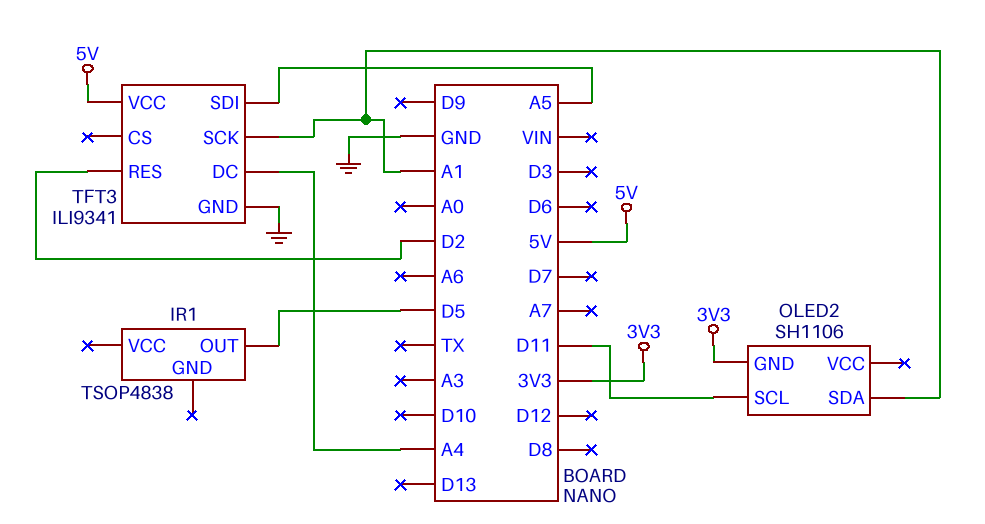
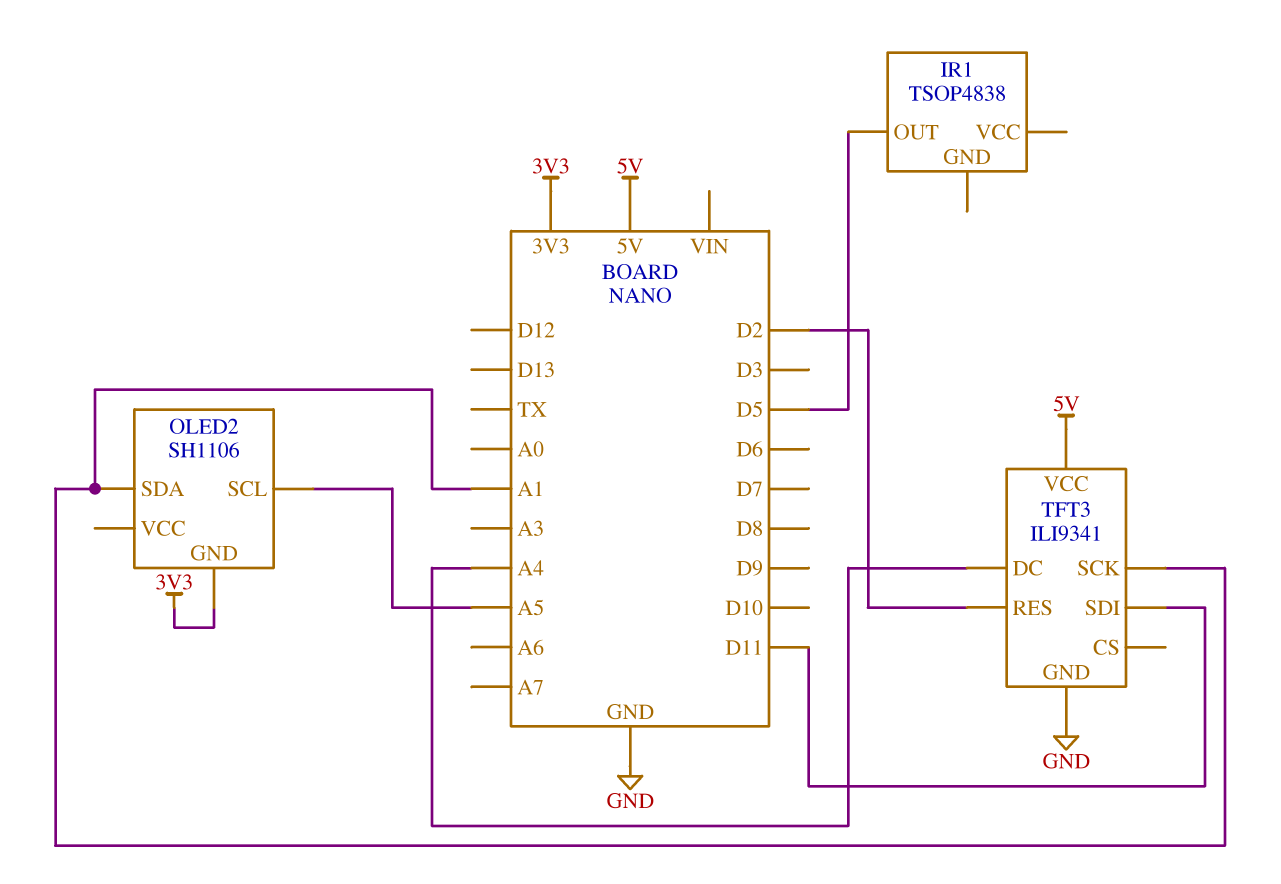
OLED2 pin SCL: D11 -> A5
TFT3 pin SDI: A5 -> D11

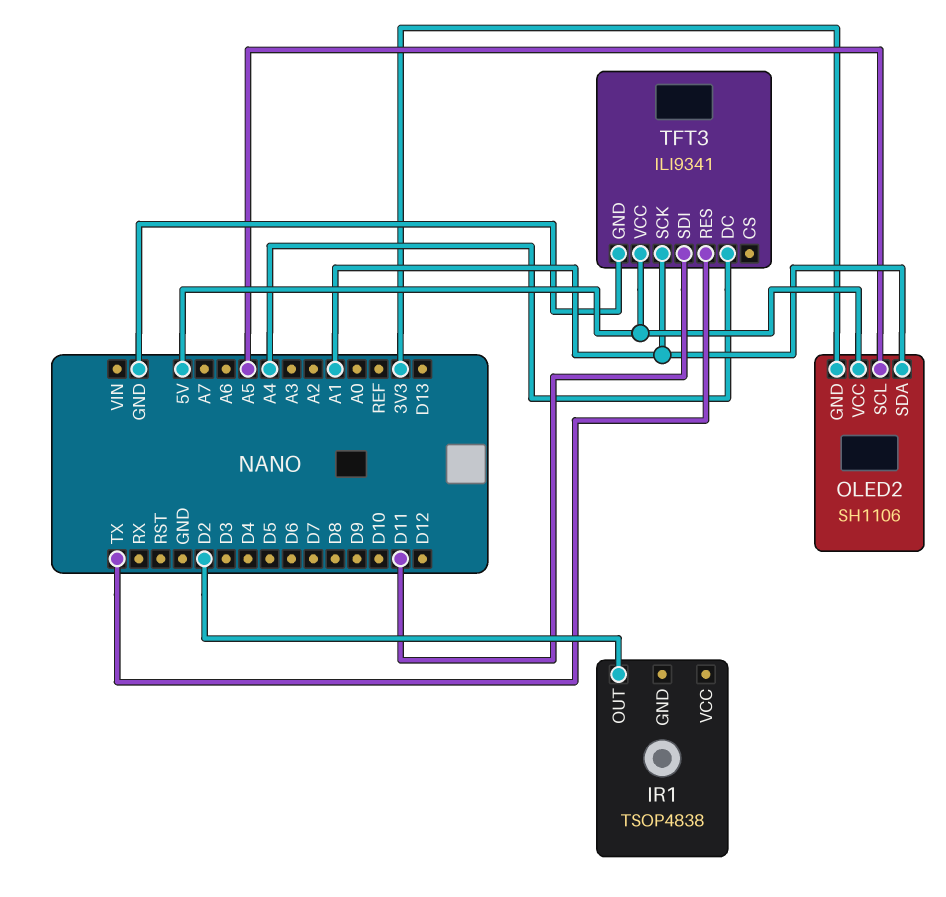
IR1 pin OUT: D5 -> D2
OLED2 pin VCC: none -> 5V
TFT3 pin RES: D2 -> TX

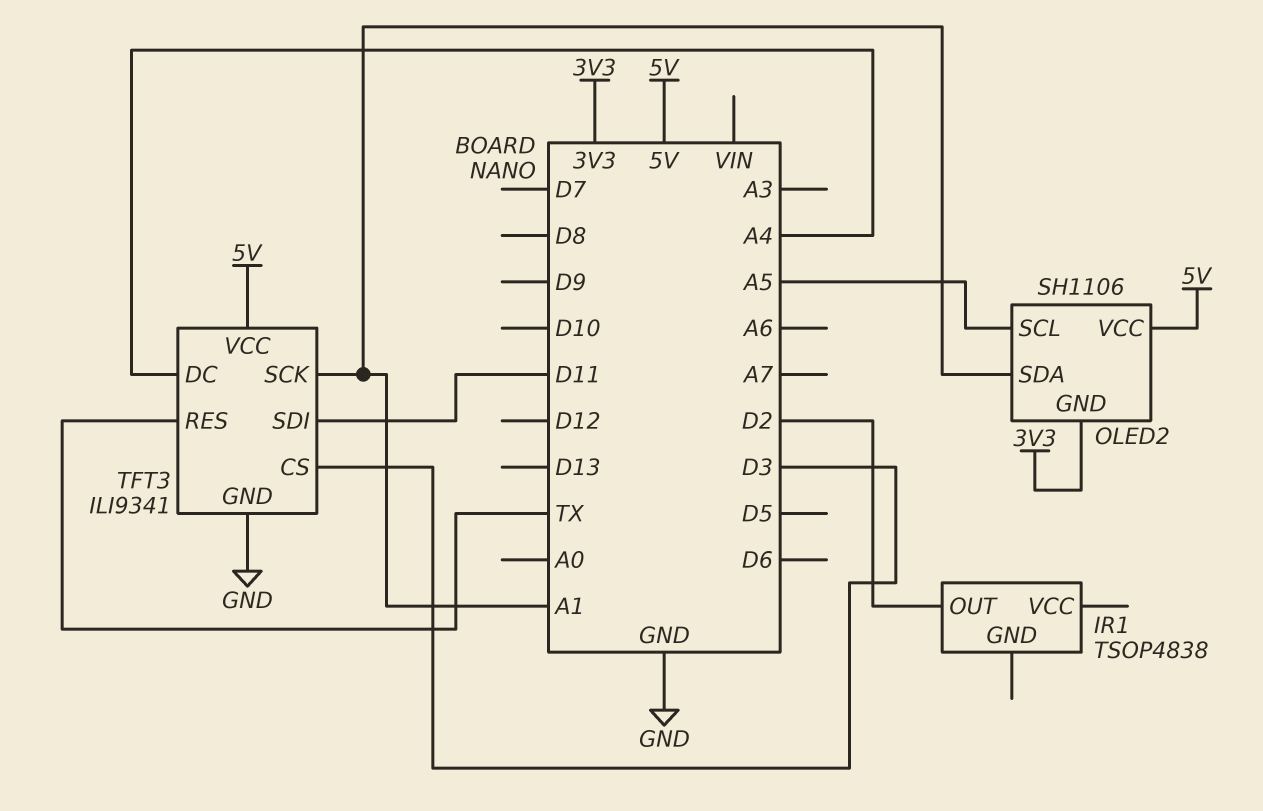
TFT3 pin CS: none -> D3

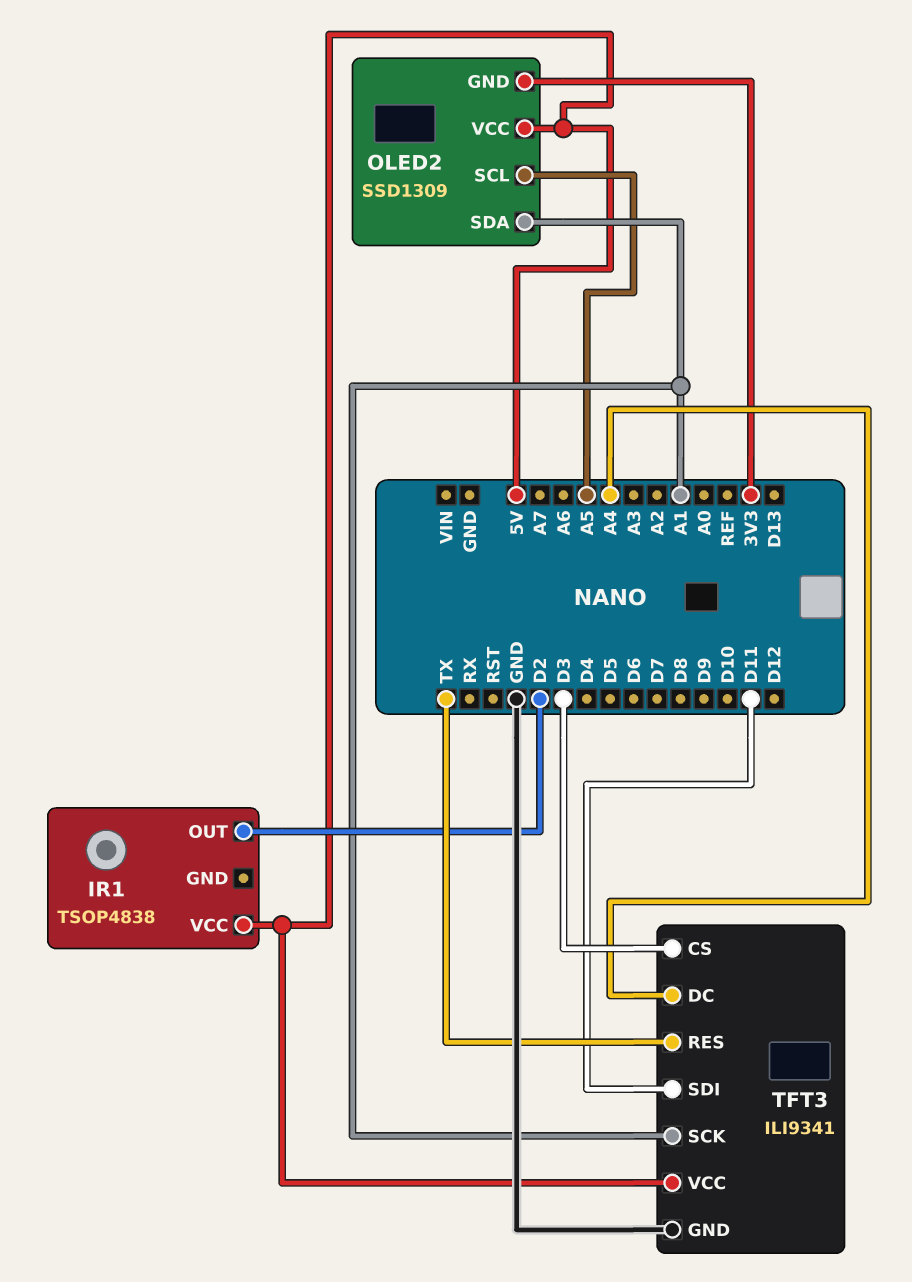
IR1 pin VCC: none -> 5V
OLED2: SH1106 -> SSD1309

